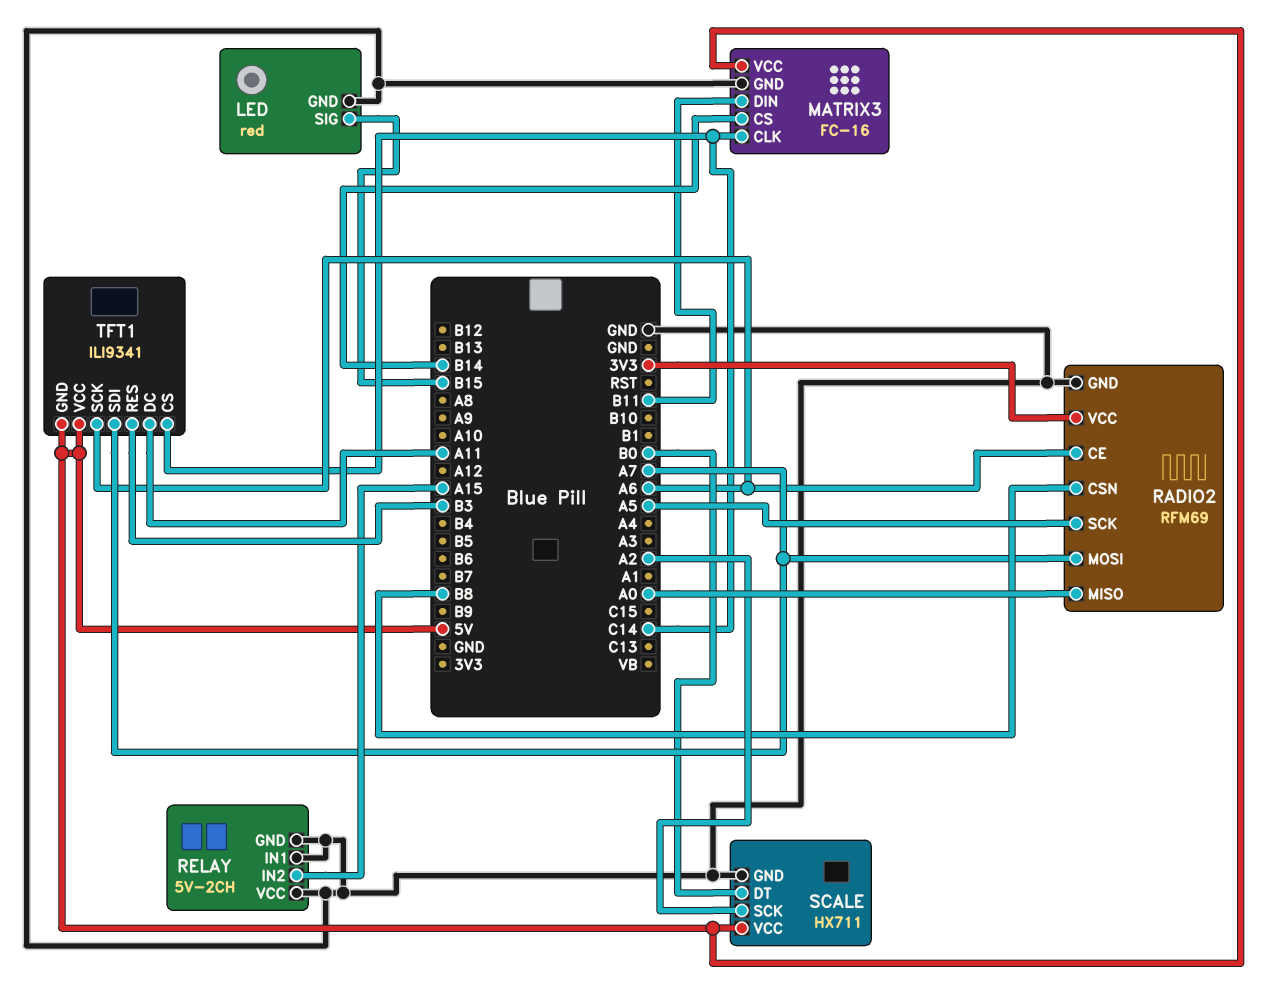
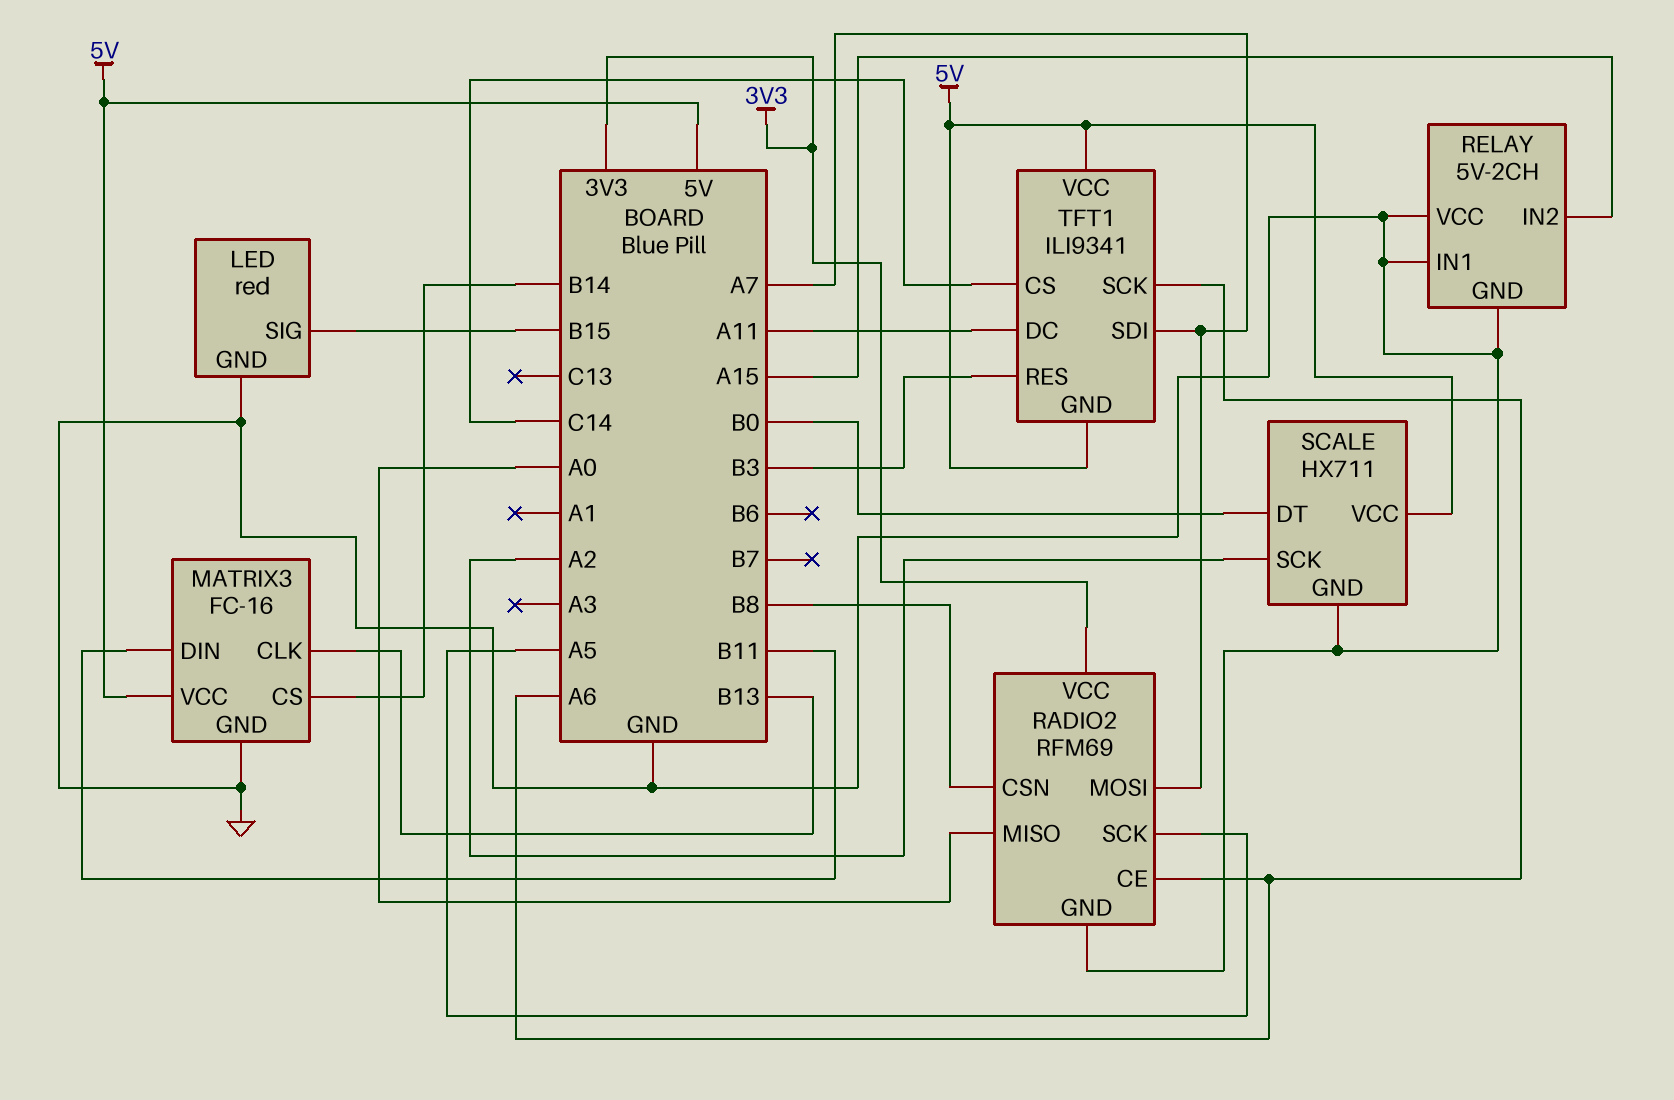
MATRIX3 pin CLK: C14 -> B13

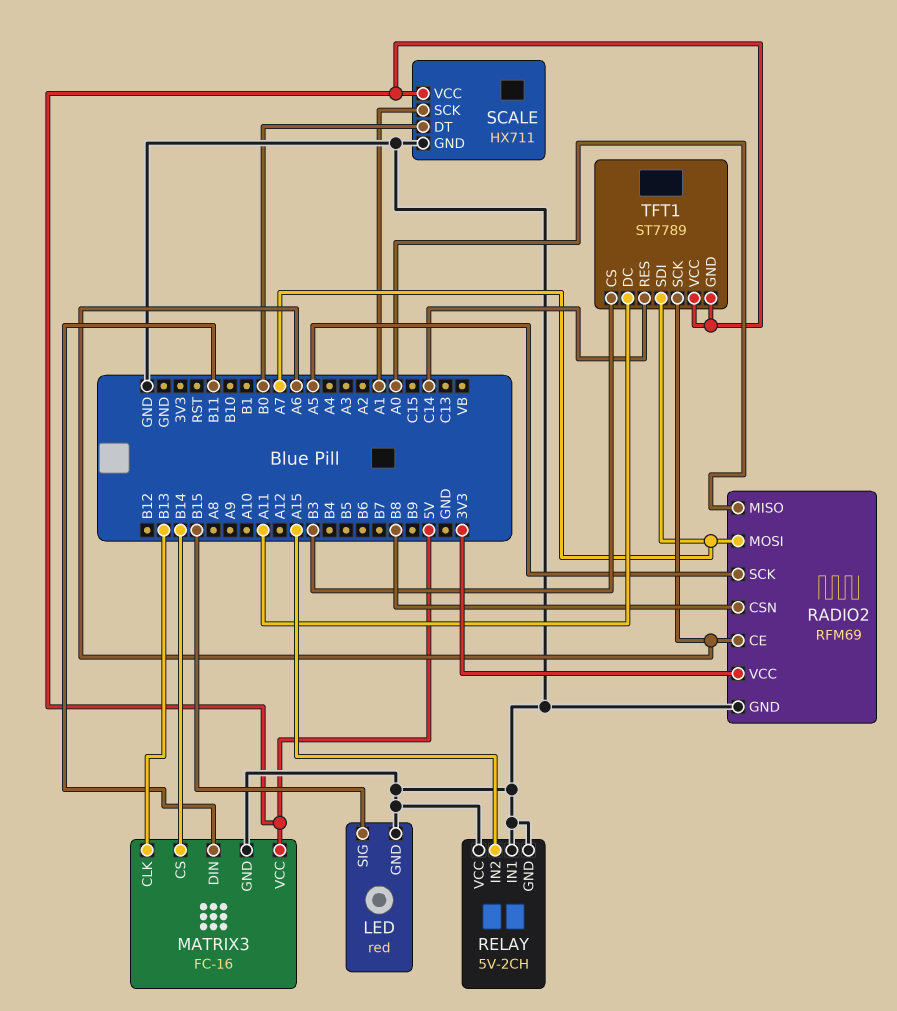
SCALE pin SCK: A2 -> A1
TFT1: ILI9341 -> ST7789
TFT1 pin CS: C14 -> B3
TFT1 pin RES: B3 -> C14

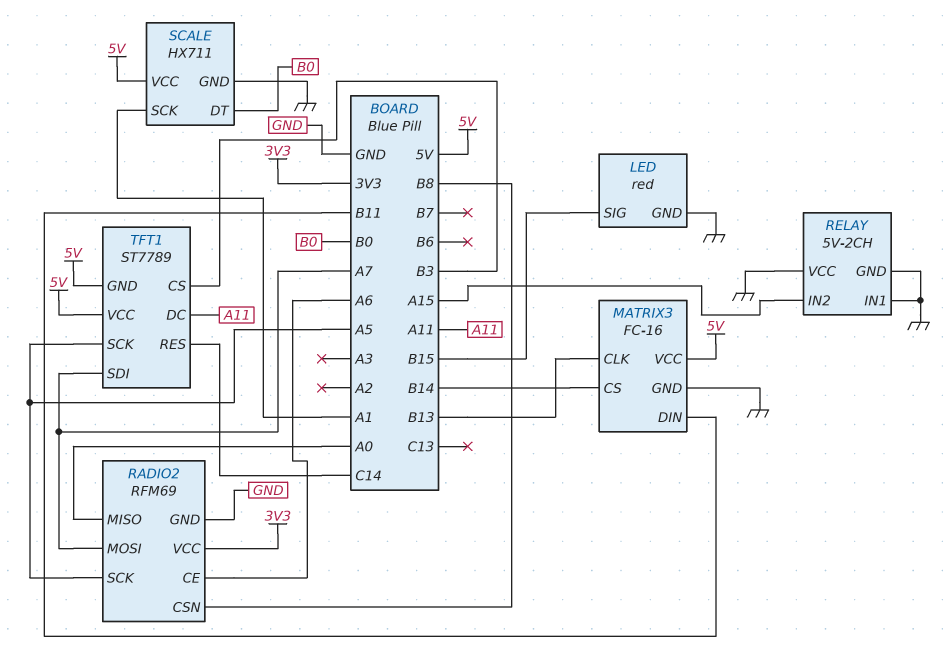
TFT1 pin SCK: A6 -> A5

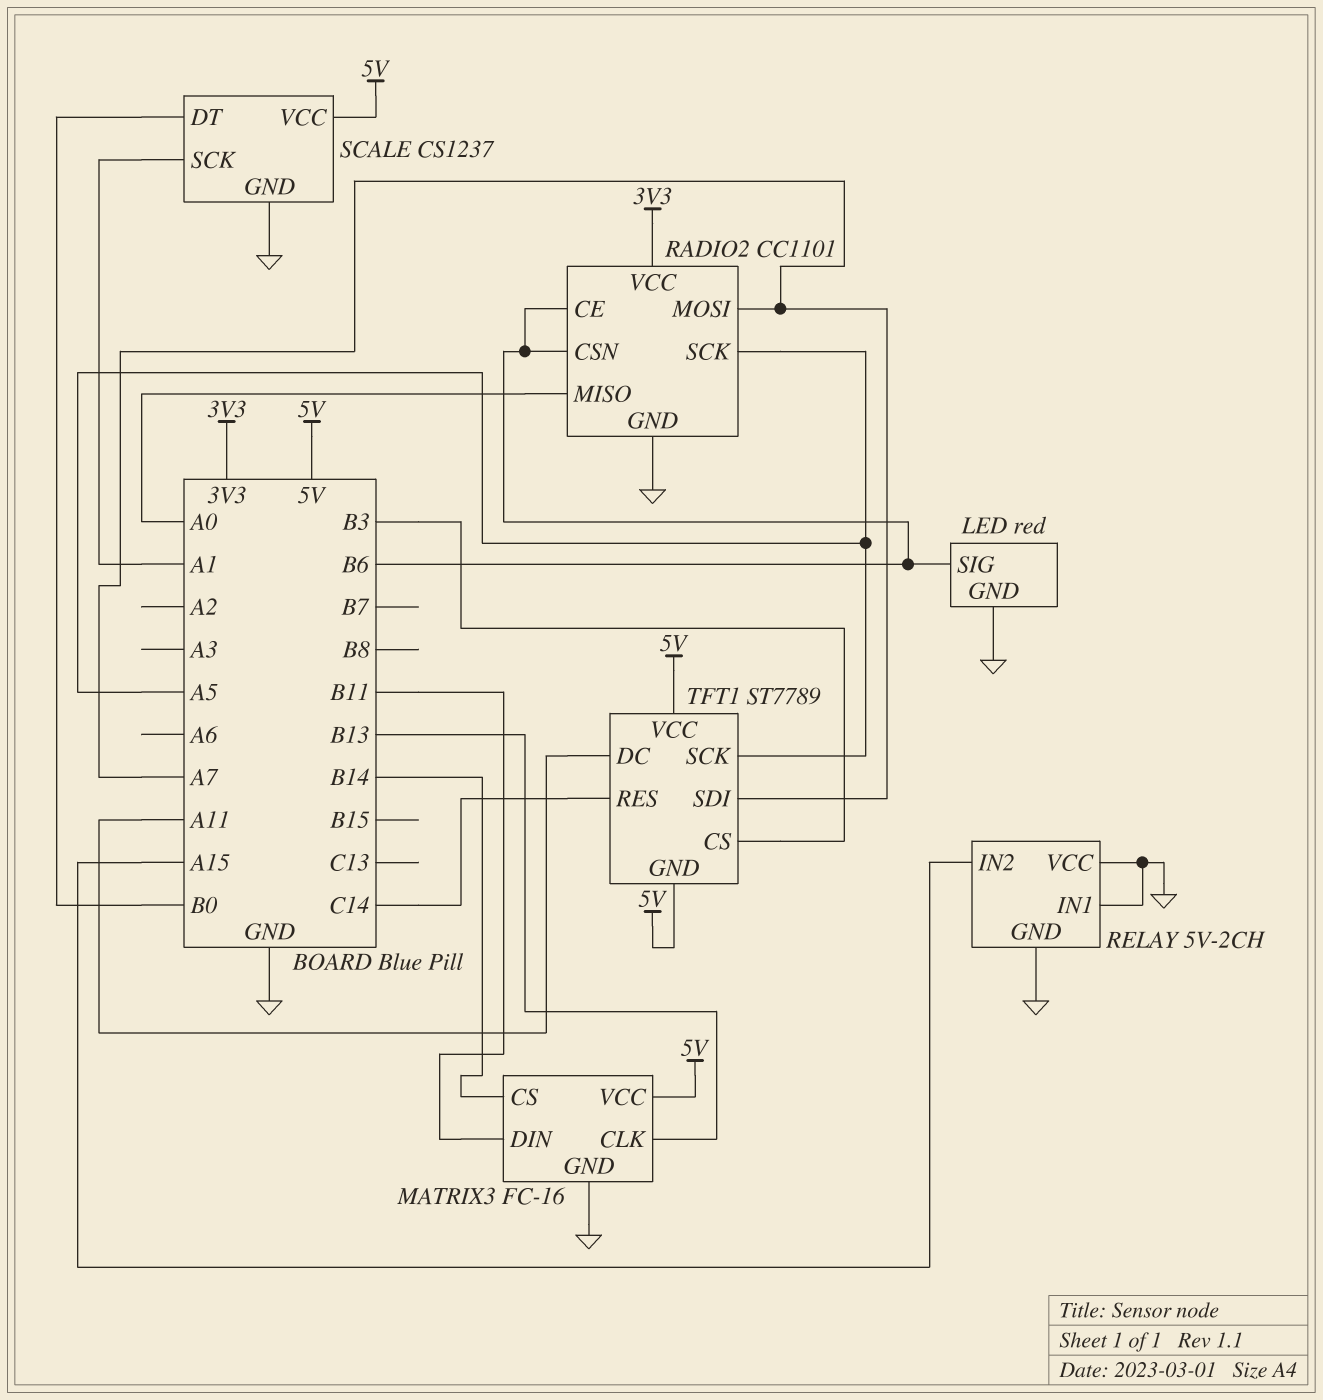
LED pin SIG: B15 -> B6
RADIO2: RFM69 -> CC1101
RADIO2 pin CE: A6 -> B6
RADIO2 pin CSN: B8 -> B6
SCALE: HX711 -> CS1237

